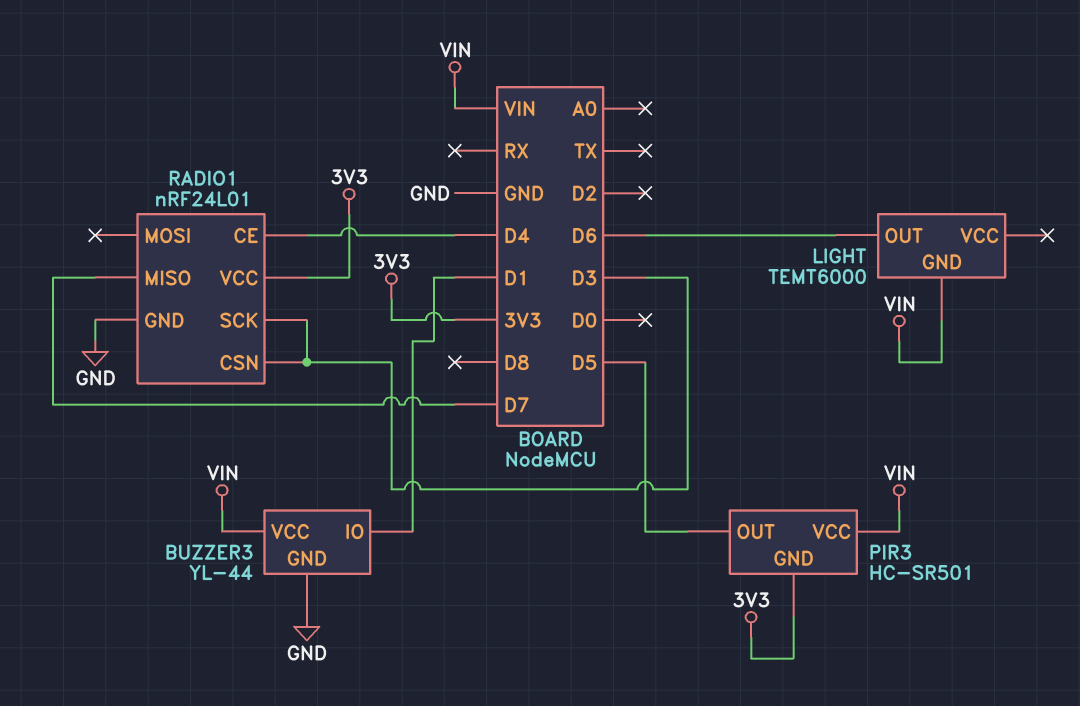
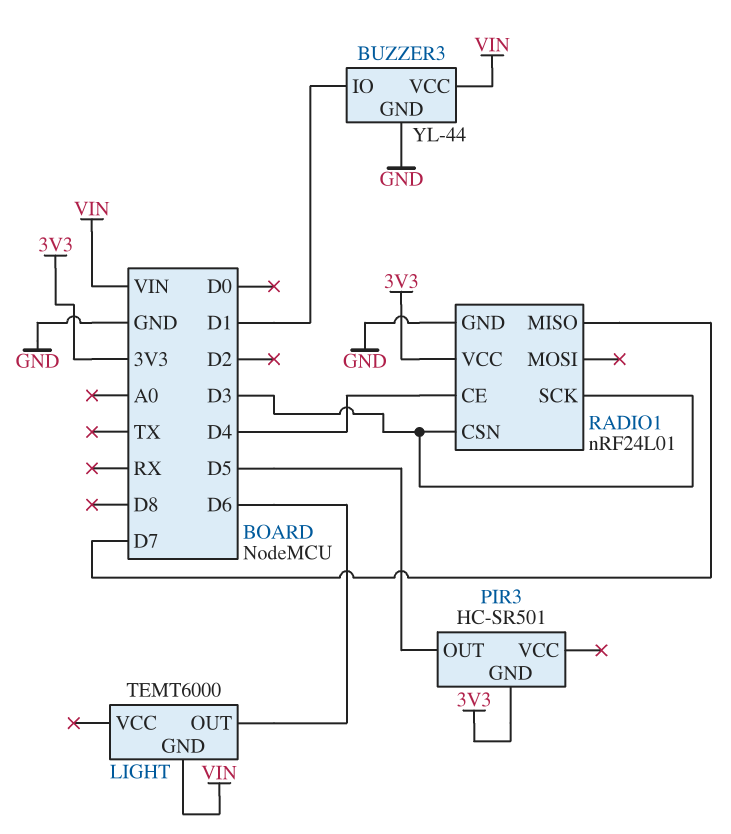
PIR3 pin VCC: VIN -> none

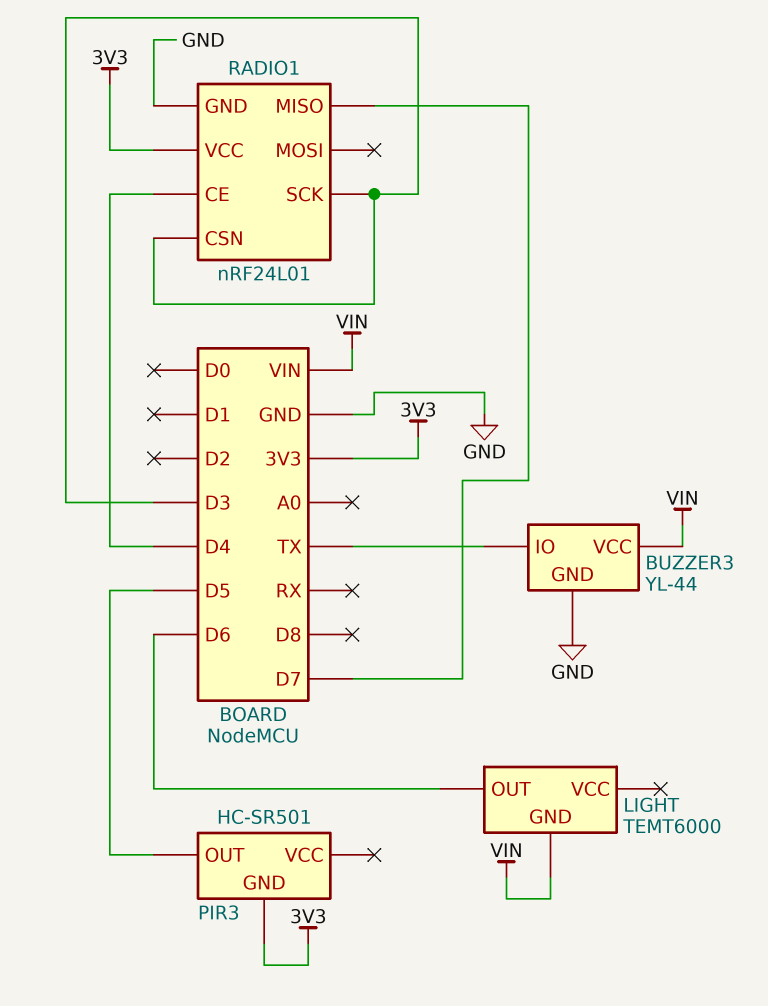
BUZZER3 pin IO: D1 -> TX

